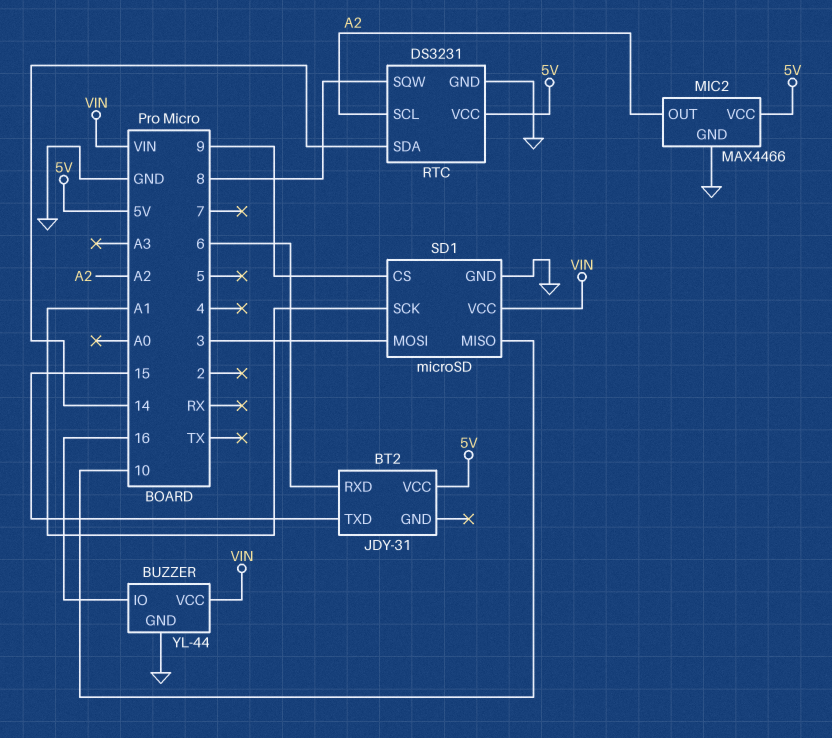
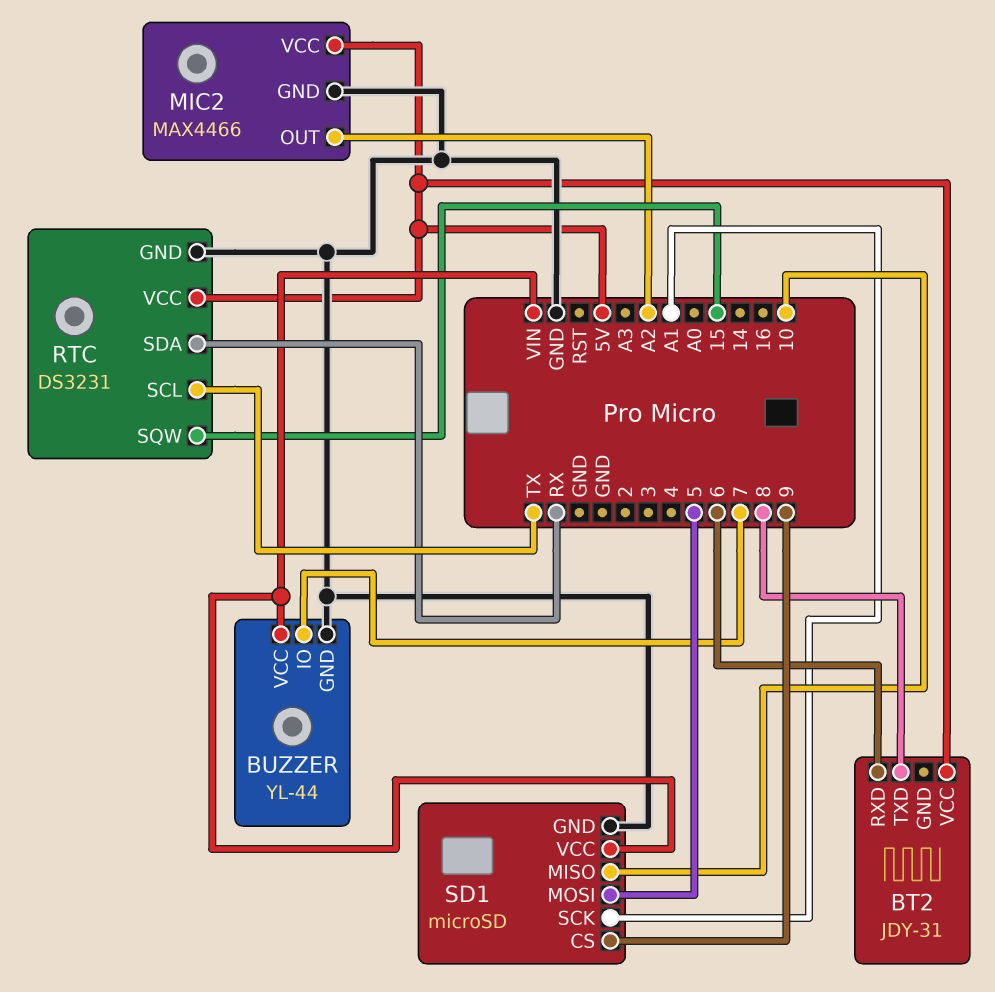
BT2 pin TXD: 15 -> 8
BUZZER pin IO: 16 -> 7
RTC pin SCL: A2 -> TX
RTC pin SDA: 14 -> RX
RTC pin SQW: 8 -> 15
SD1 pin MOSI: 3 -> 5

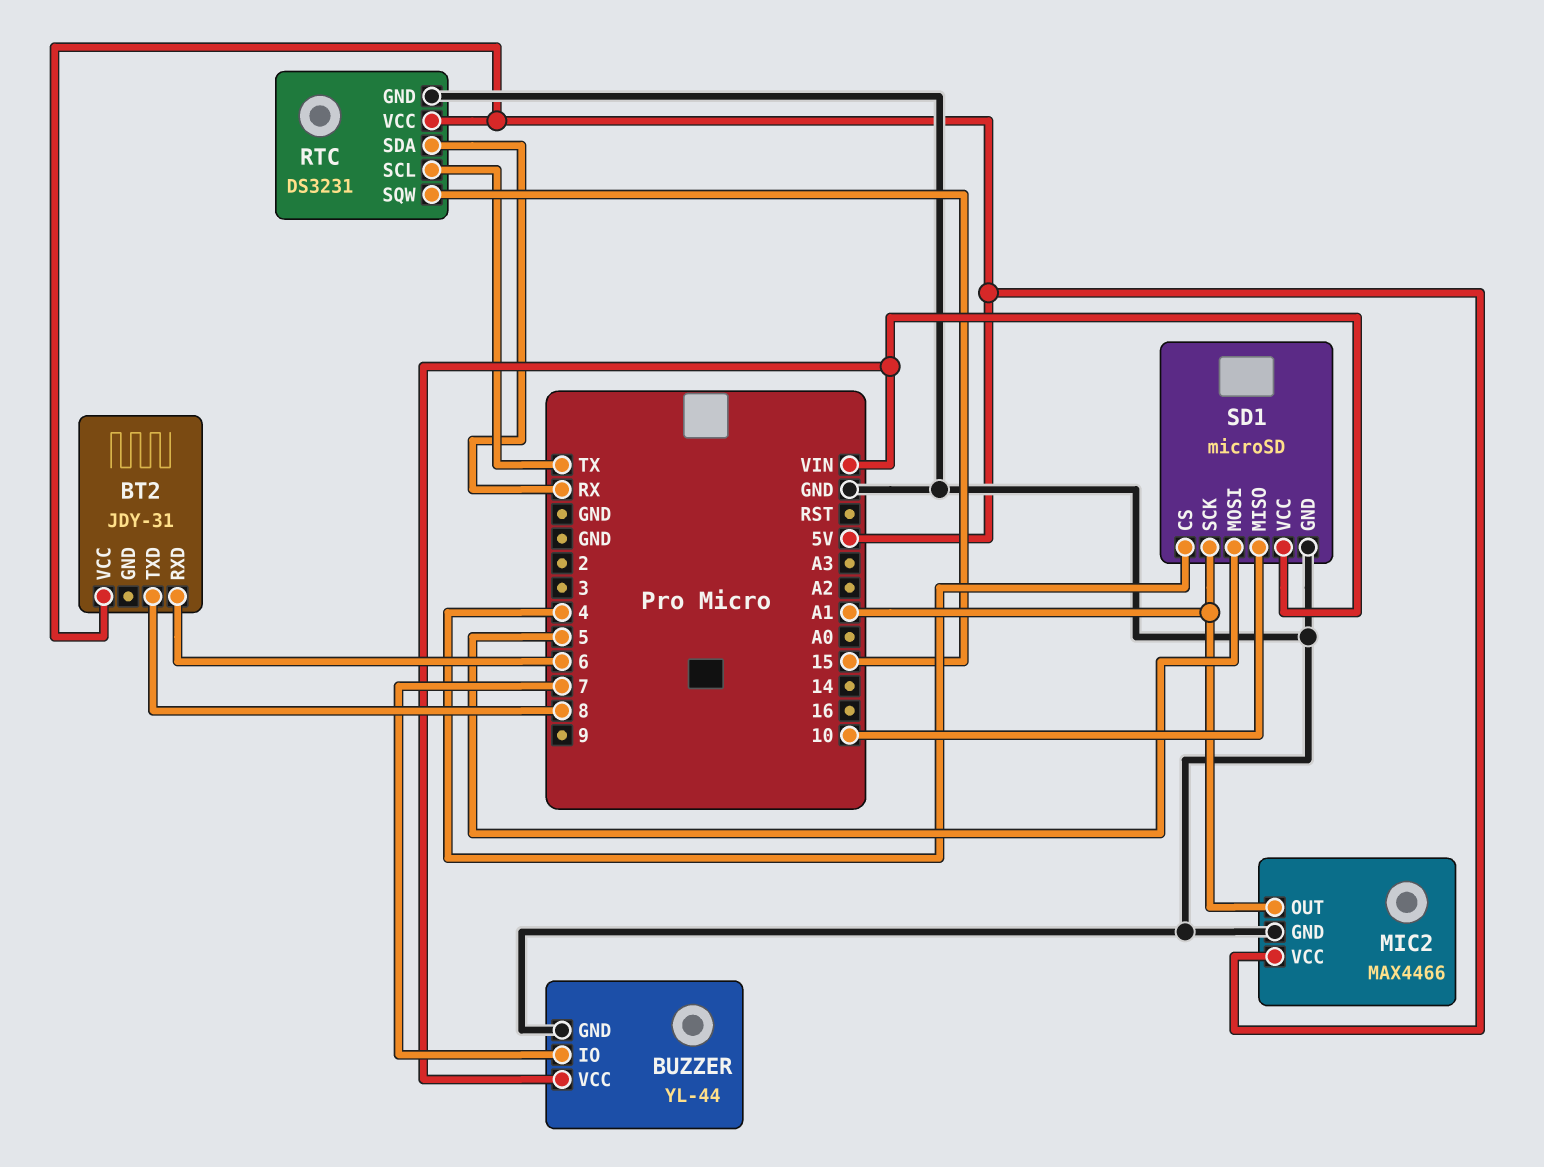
MIC2 pin OUT: A2 -> A1
SD1 pin CS: 9 -> 4

